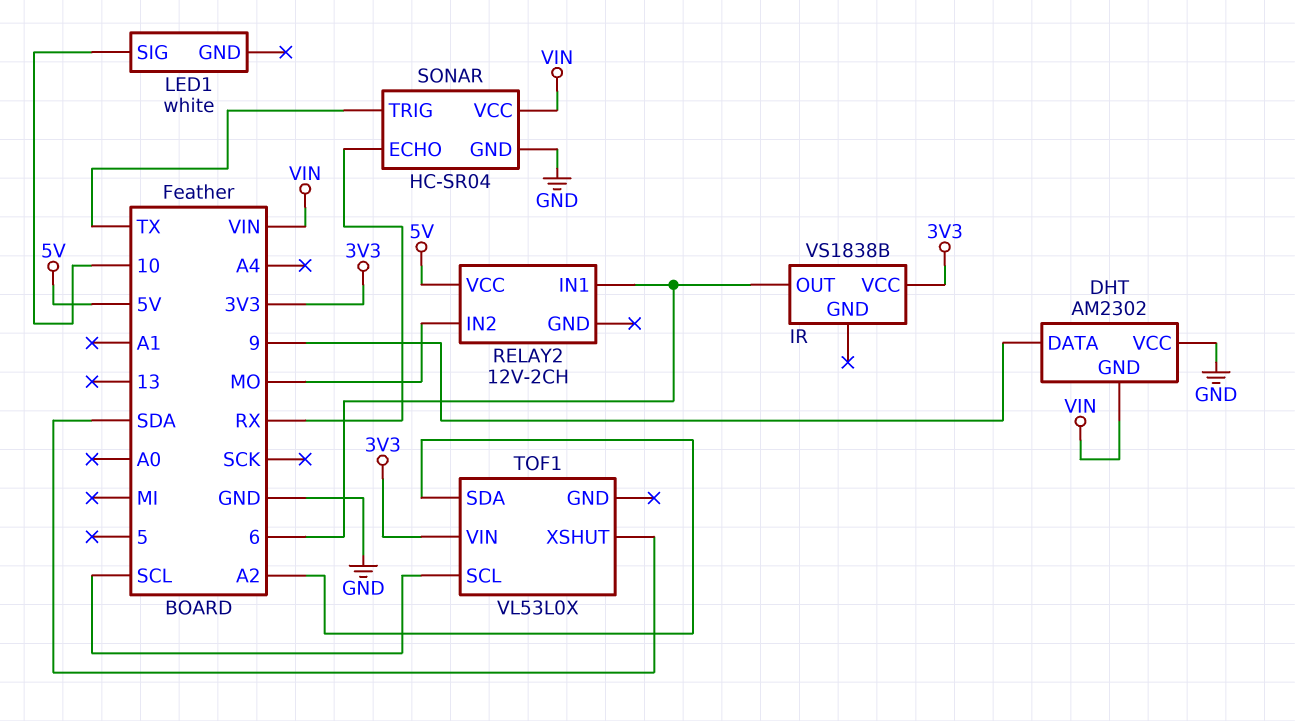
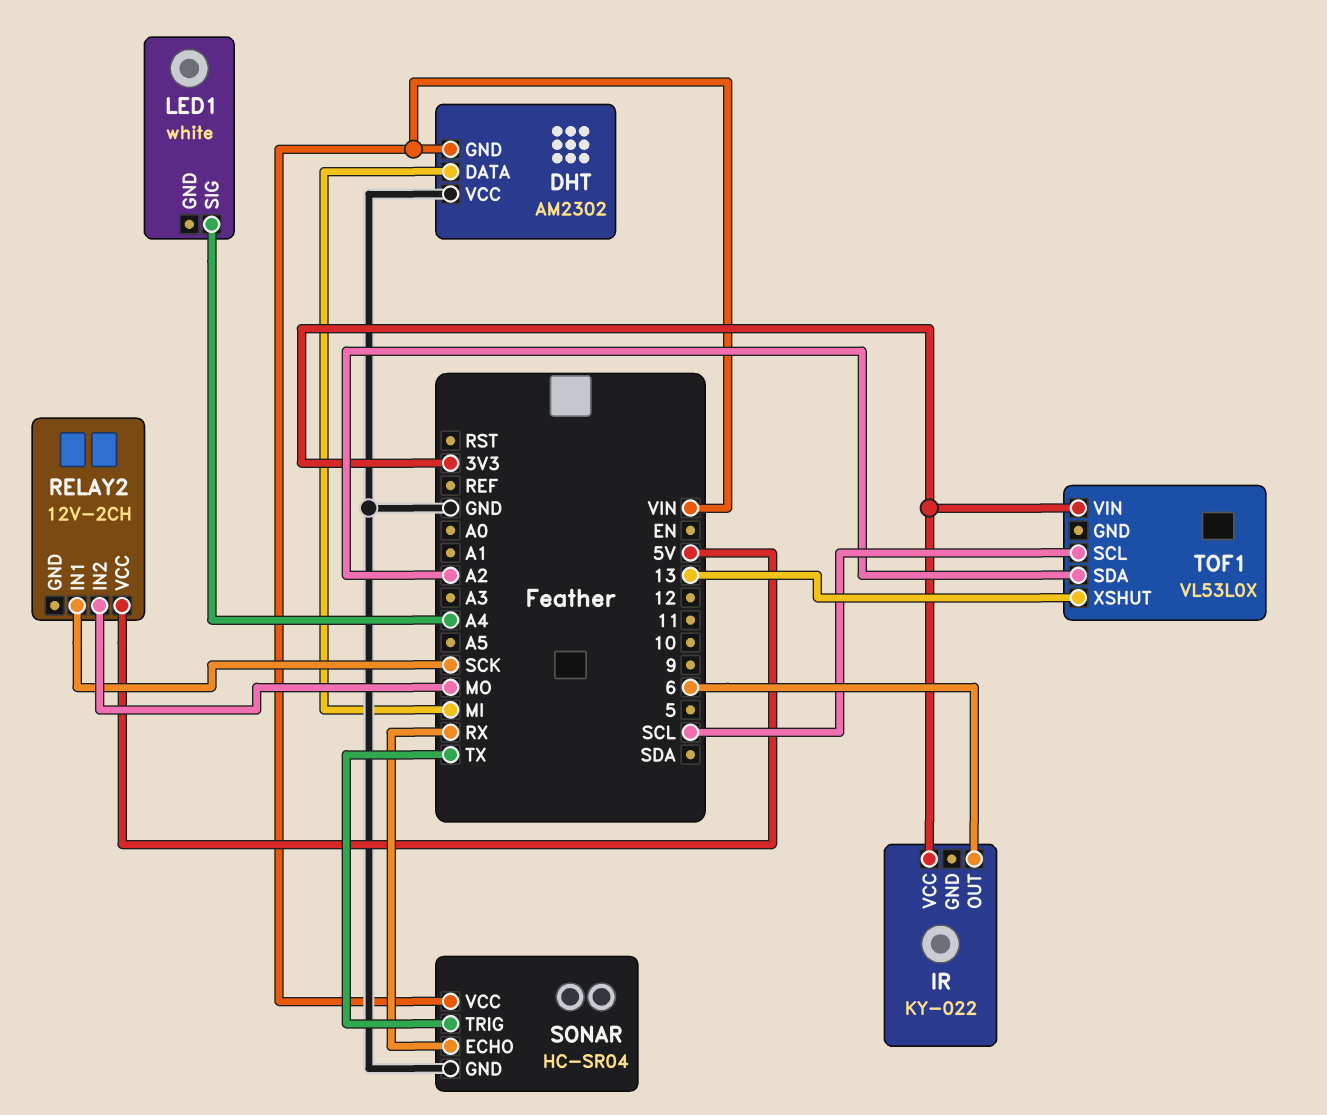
DHT pin DATA: 9 -> MI
IR: VS1838B -> KY-022
LED1 pin SIG: 10 -> A4
RELAY2 pin IN1: 6 -> SCK
TOF1 pin XSHUT: SDA -> 13

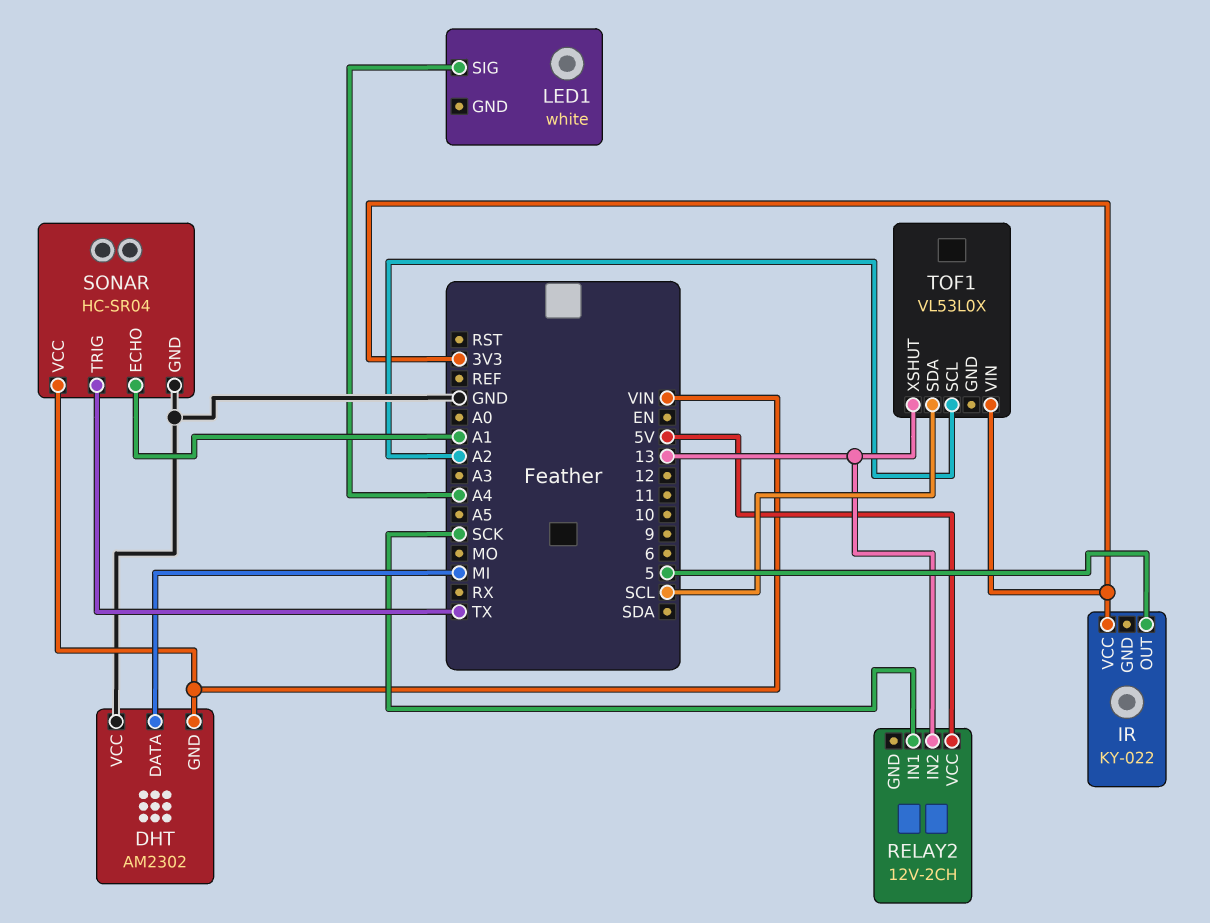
IR pin OUT: 6 -> 5
RELAY2 pin IN2: MO -> 13
SONAR pin ECHO: RX -> A1
TOF1 pin SCL: SCL -> A2
TOF1 pin SDA: A2 -> SCL

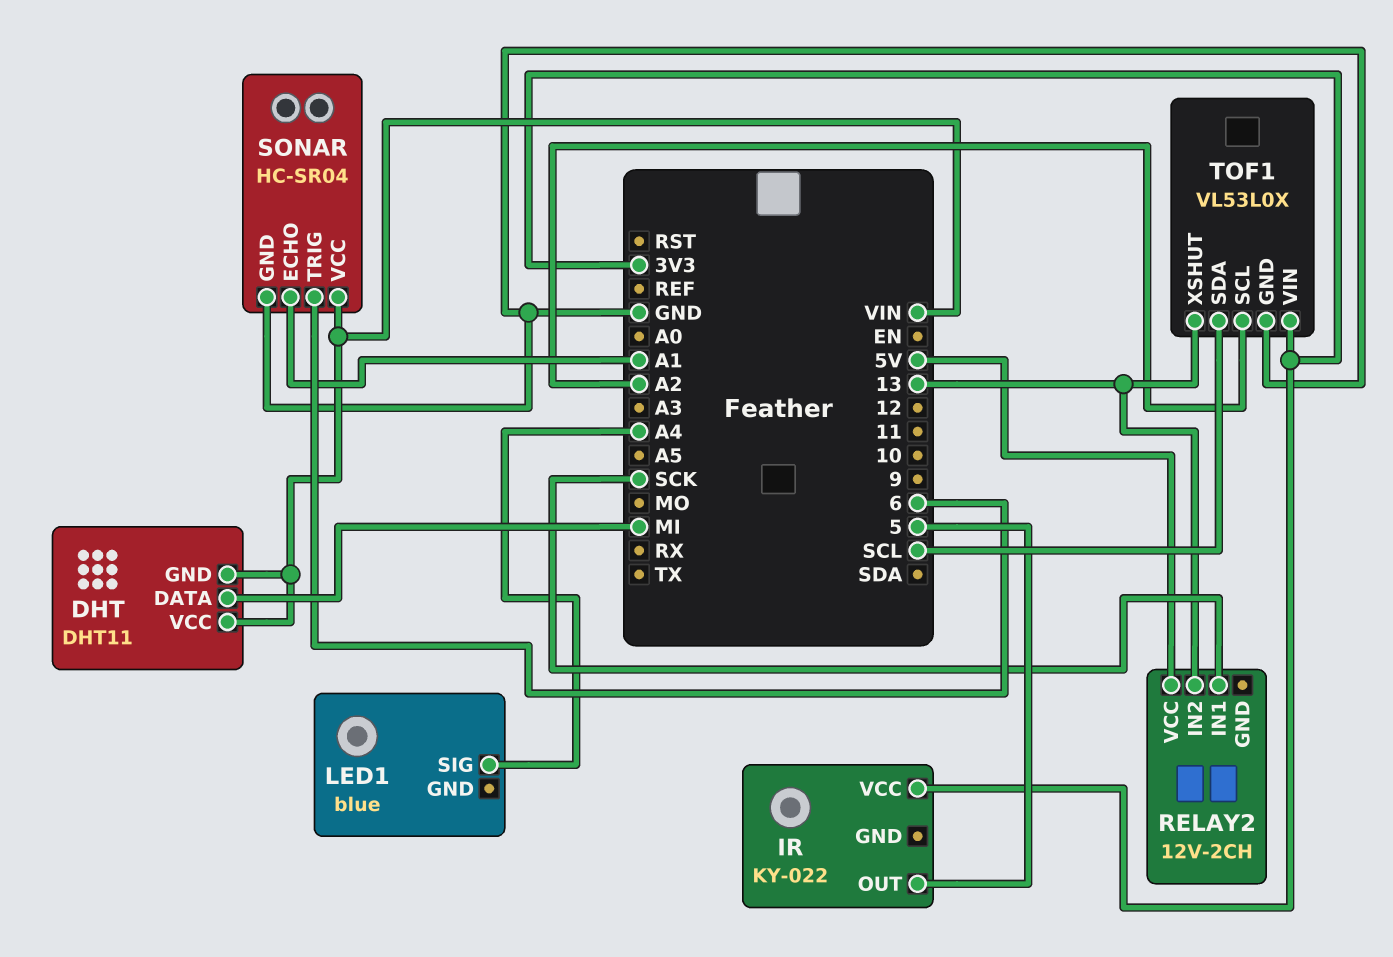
DHT: AM2302 -> DHT11
DHT pin VCC: GND -> VIN
LED1: white -> blue
SONAR pin TRIG: TX -> 6
TOF1 pin GND: none -> GND

